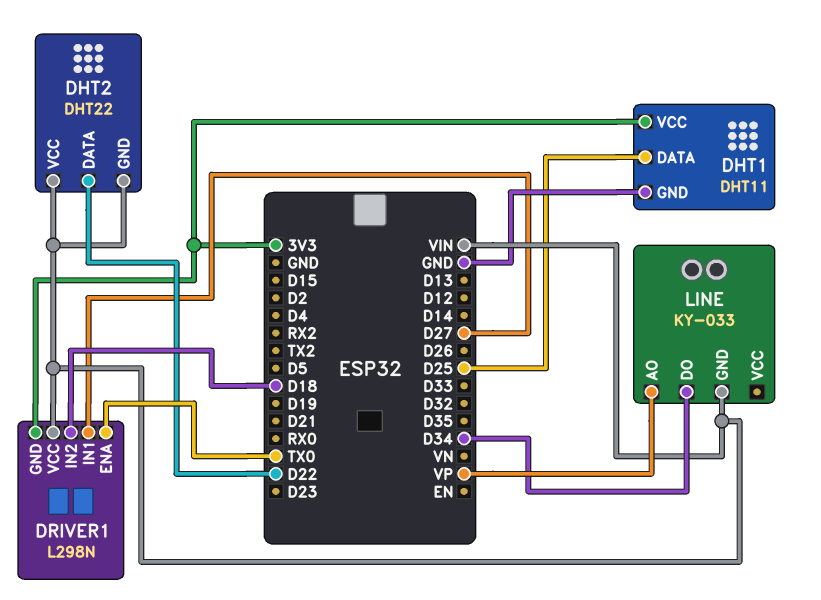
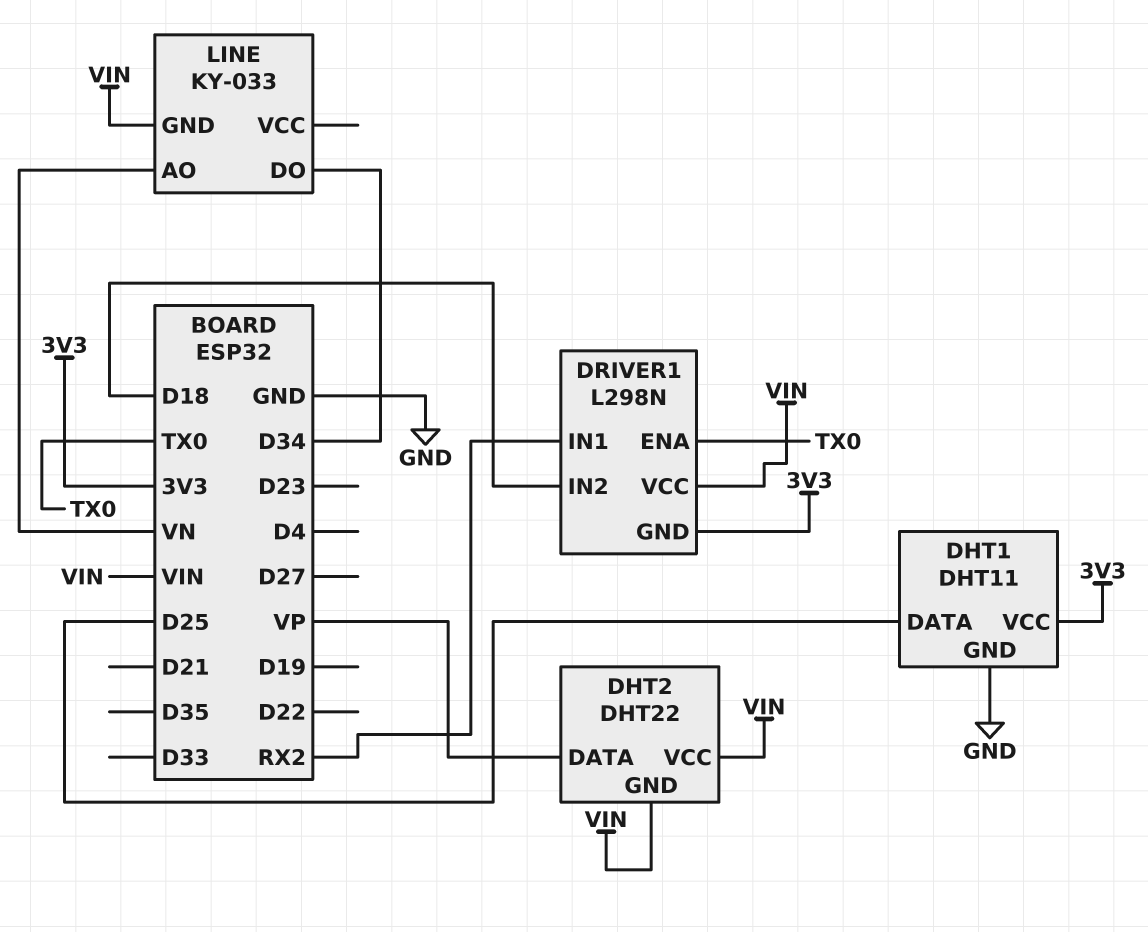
DHT2 pin DATA: D22 -> VP
DRIVER1 pin IN1: D27 -> RX2
LINE pin AO: VP -> VN

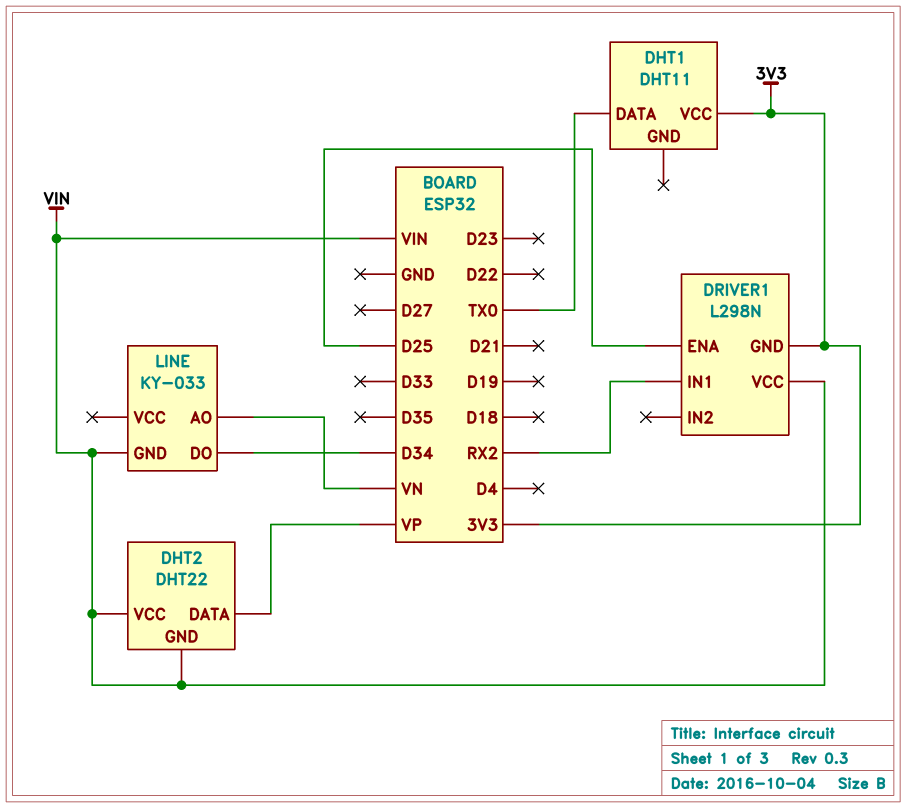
DHT1 pin DATA: D25 -> TX0
DHT1 pin GND: GND -> none
DRIVER1 pin ENA: TX0 -> D25
DRIVER1 pin IN2: D18 -> none

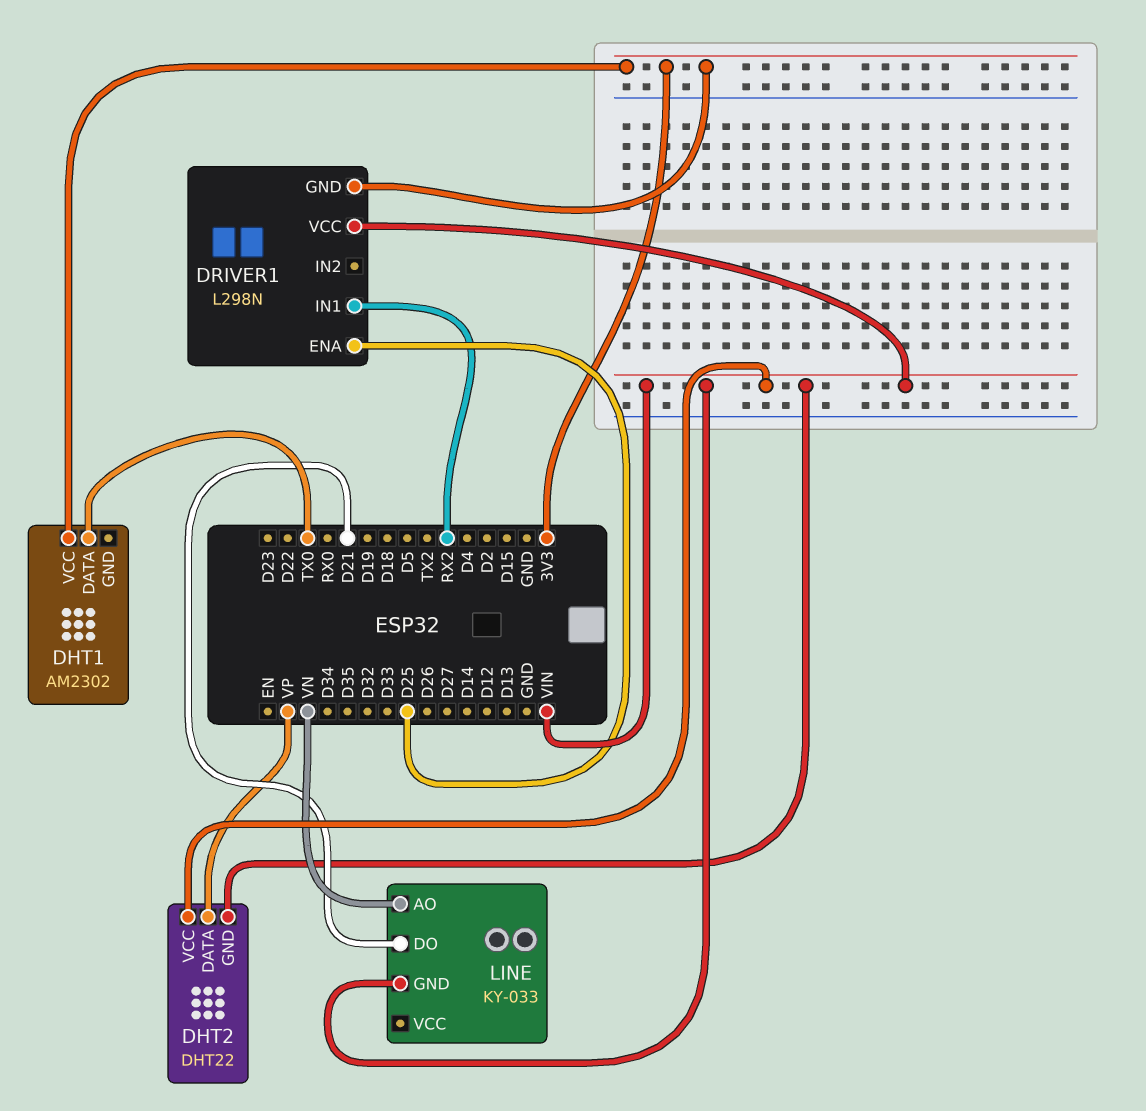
DHT1: DHT11 -> AM2302
LINE pin DO: D34 -> D21

